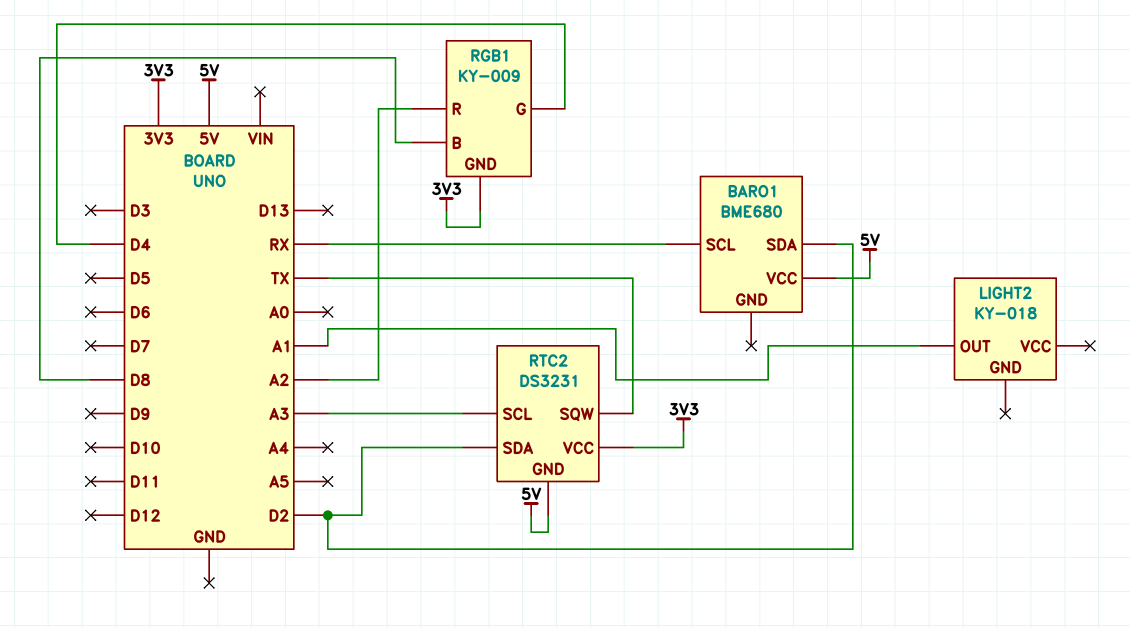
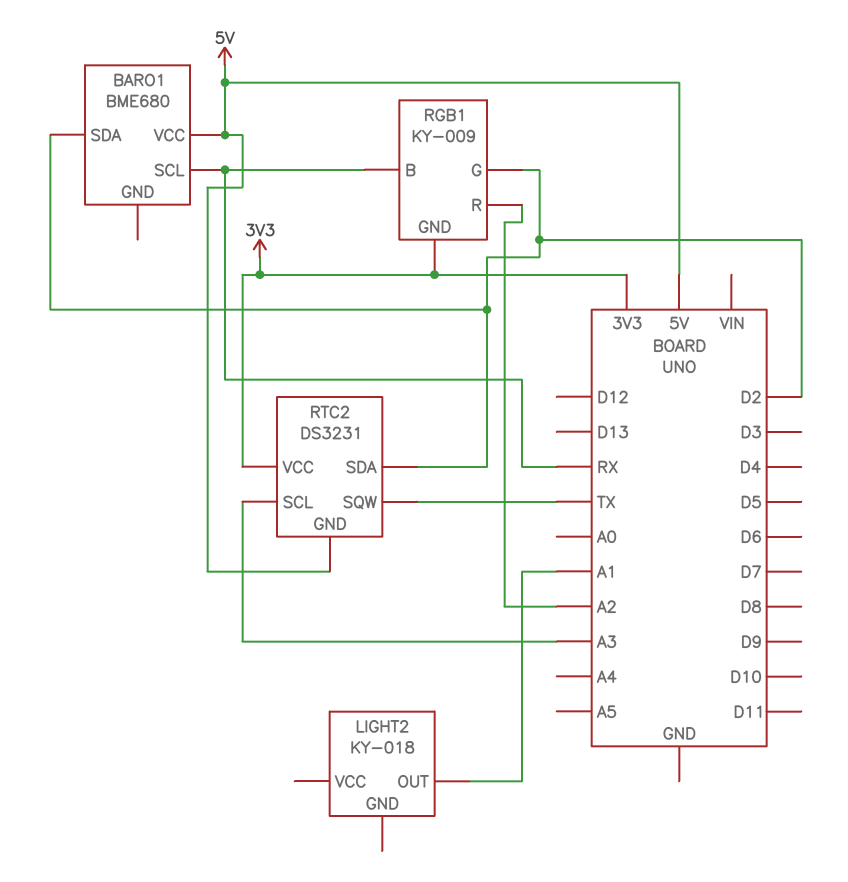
RGB1 pin B: D8 -> RX
RGB1 pin G: D4 -> D2

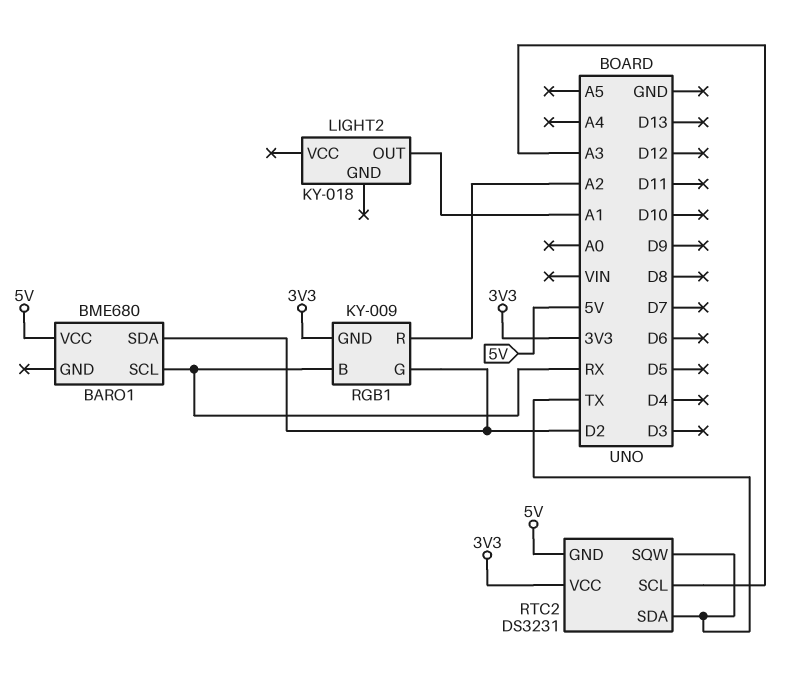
RTC2 pin SDA: D2 -> TX

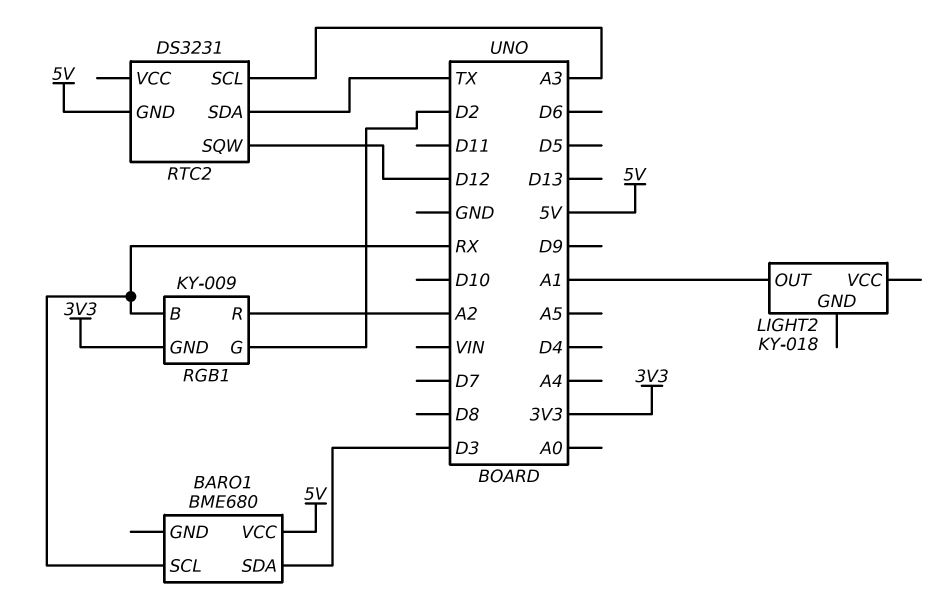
BARO1 pin SDA: D2 -> D3
RTC2 pin SQW: TX -> D12
RTC2 pin VCC: 3V3 -> none

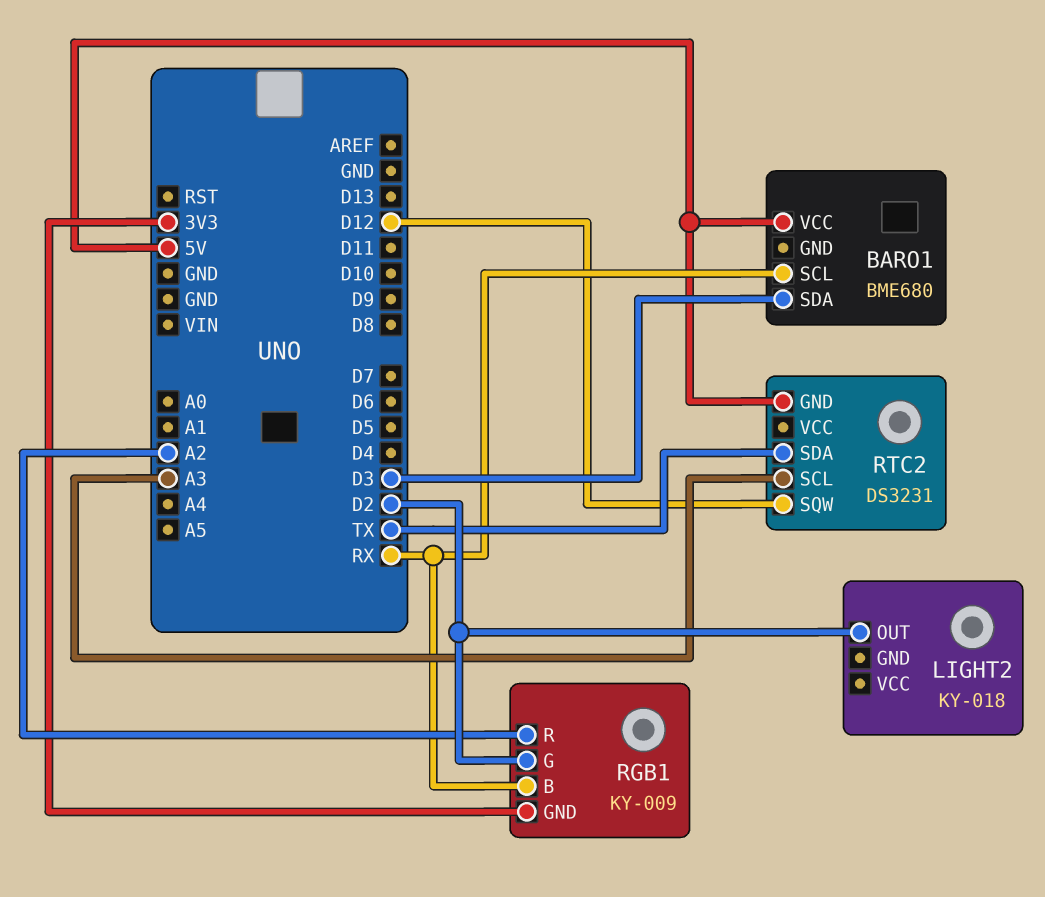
LIGHT2 pin OUT: A1 -> D2

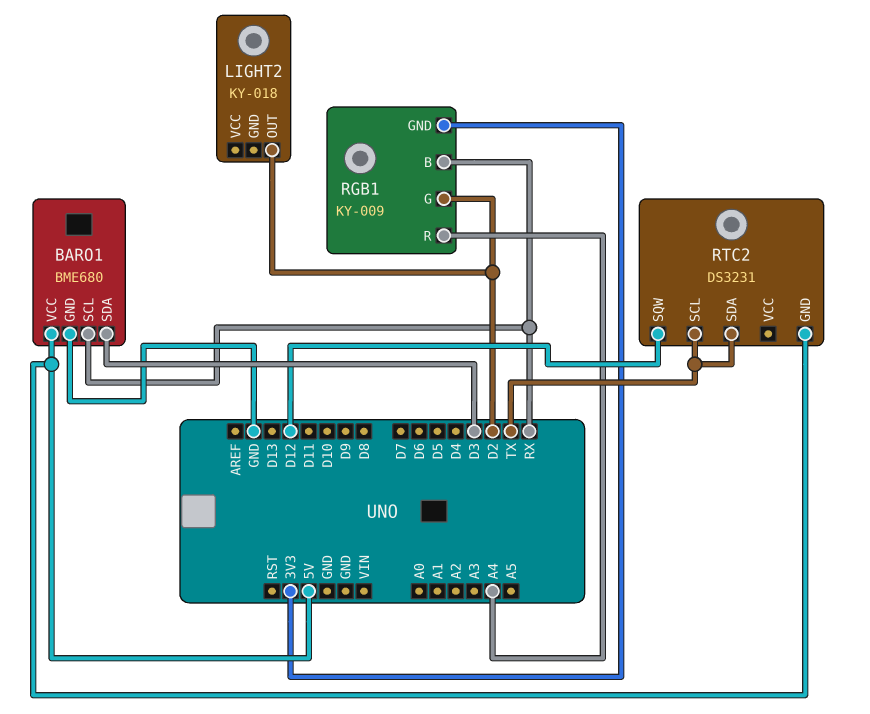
BARO1 pin GND: none -> GND
RGB1 pin R: A2 -> A4
RTC2 pin SCL: A3 -> TX

